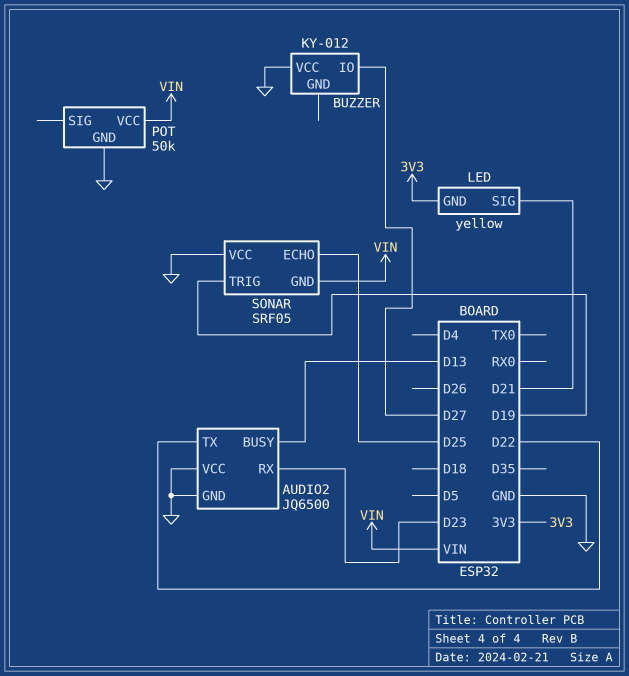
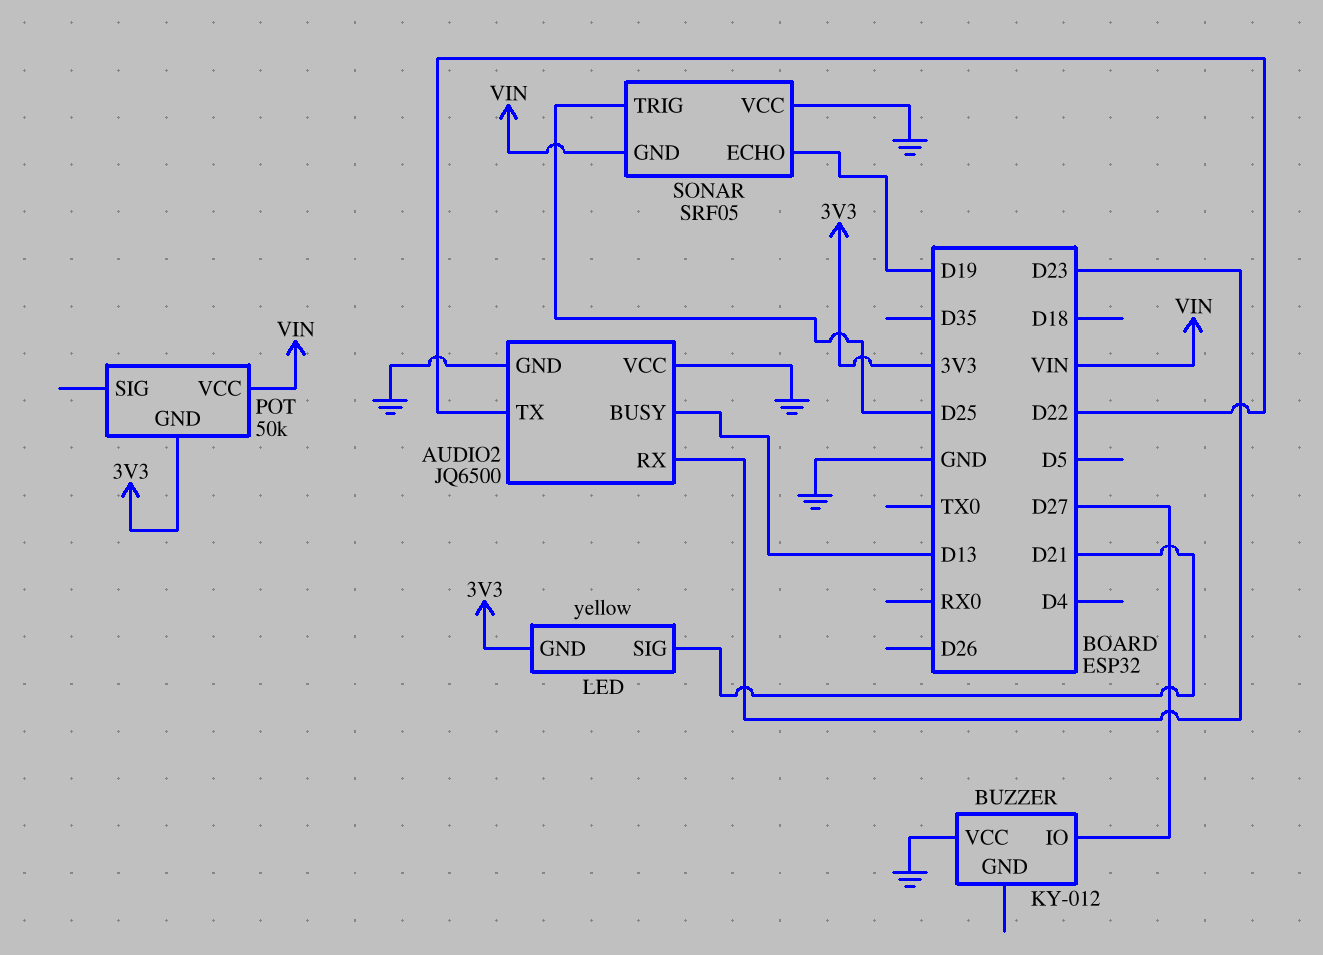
POT pin GND: GND -> 3V3
SONAR pin ECHO: D25 -> D19
SONAR pin TRIG: D19 -> D25

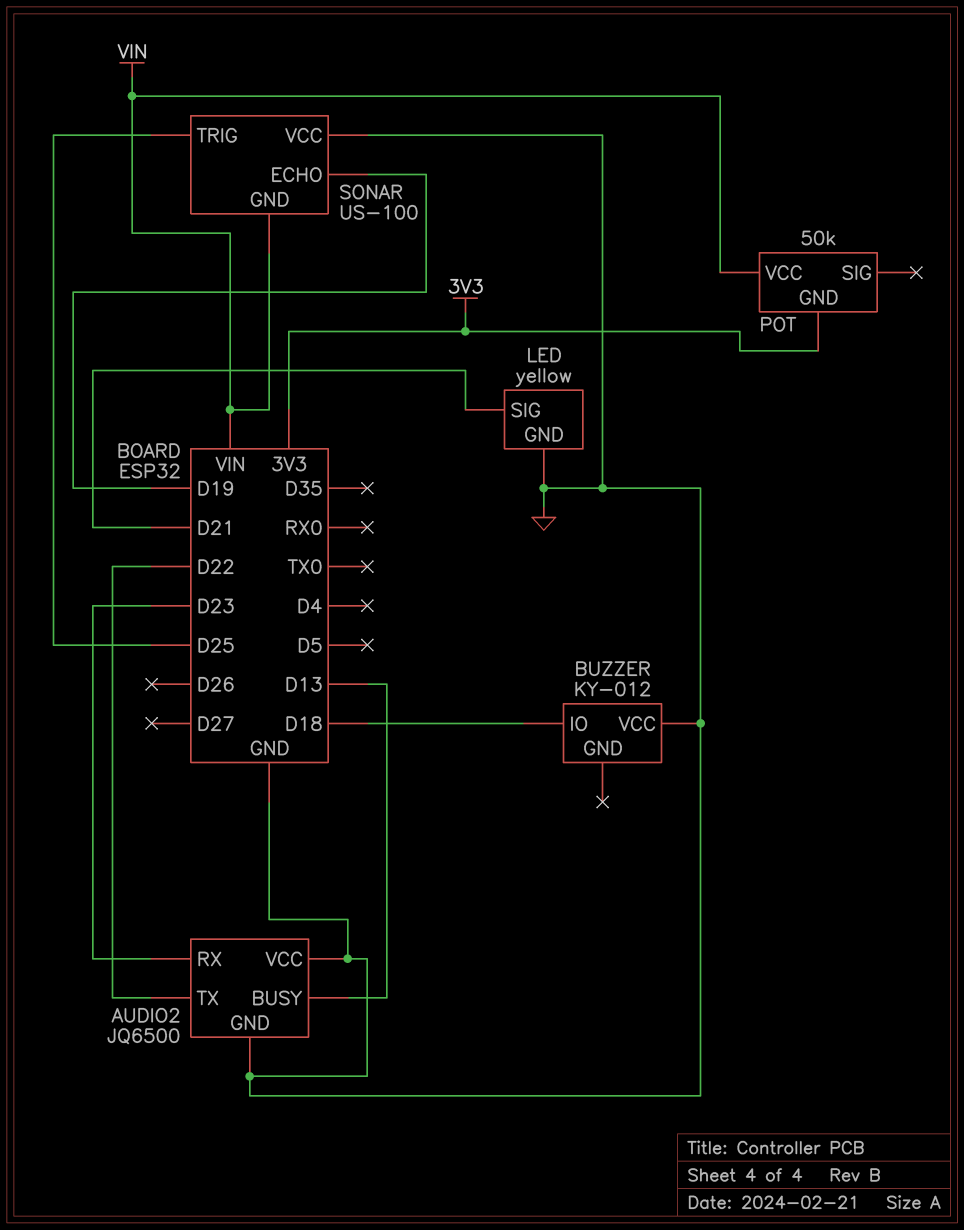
BUZZER pin IO: D27 -> D18
LED pin GND: 3V3 -> GND
SONAR: SRF05 -> US-100

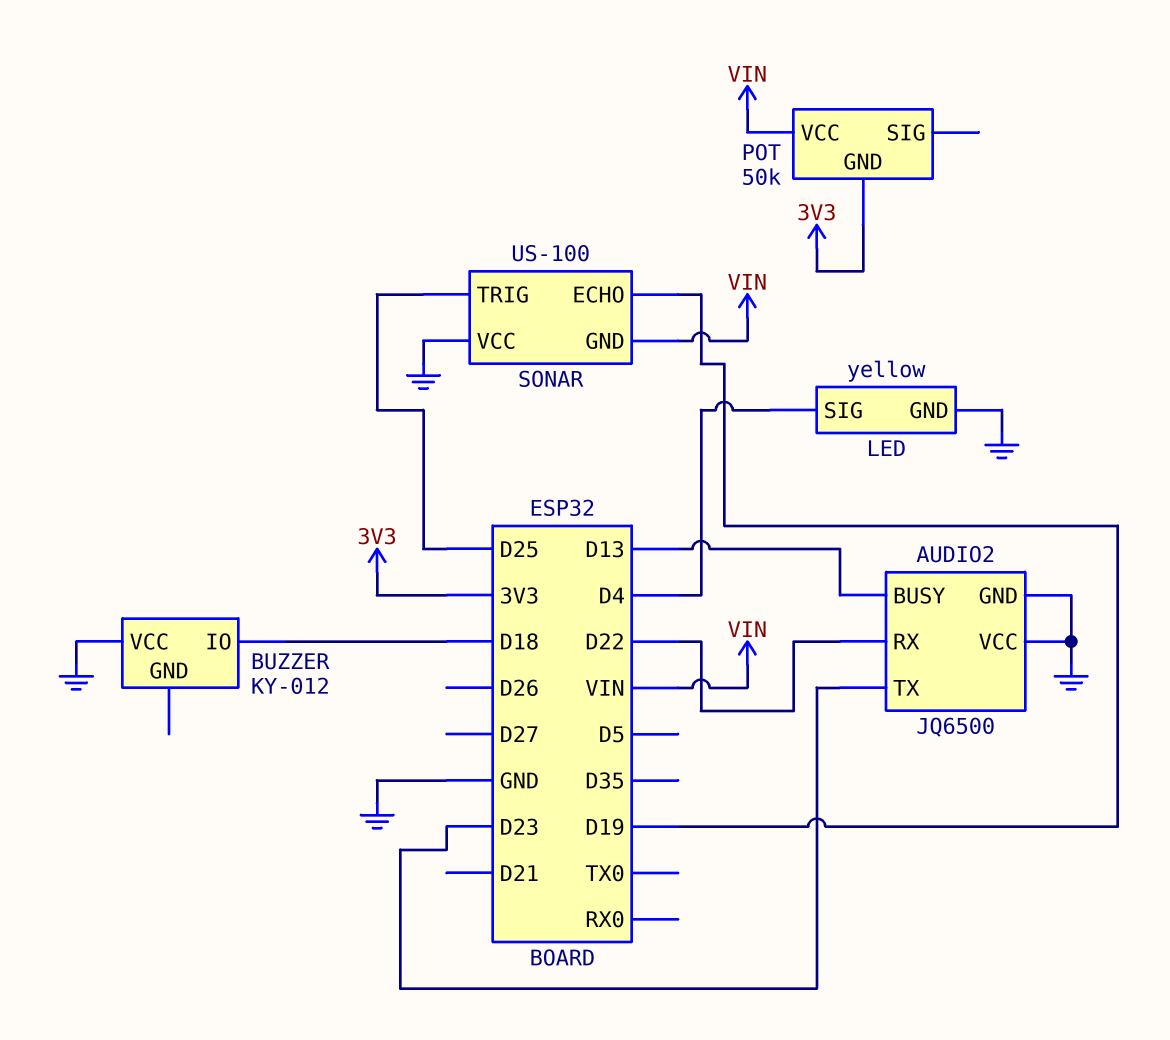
AUDIO2 pin RX: D23 -> D22
AUDIO2 pin TX: D22 -> D23
LED pin SIG: D21 -> D4

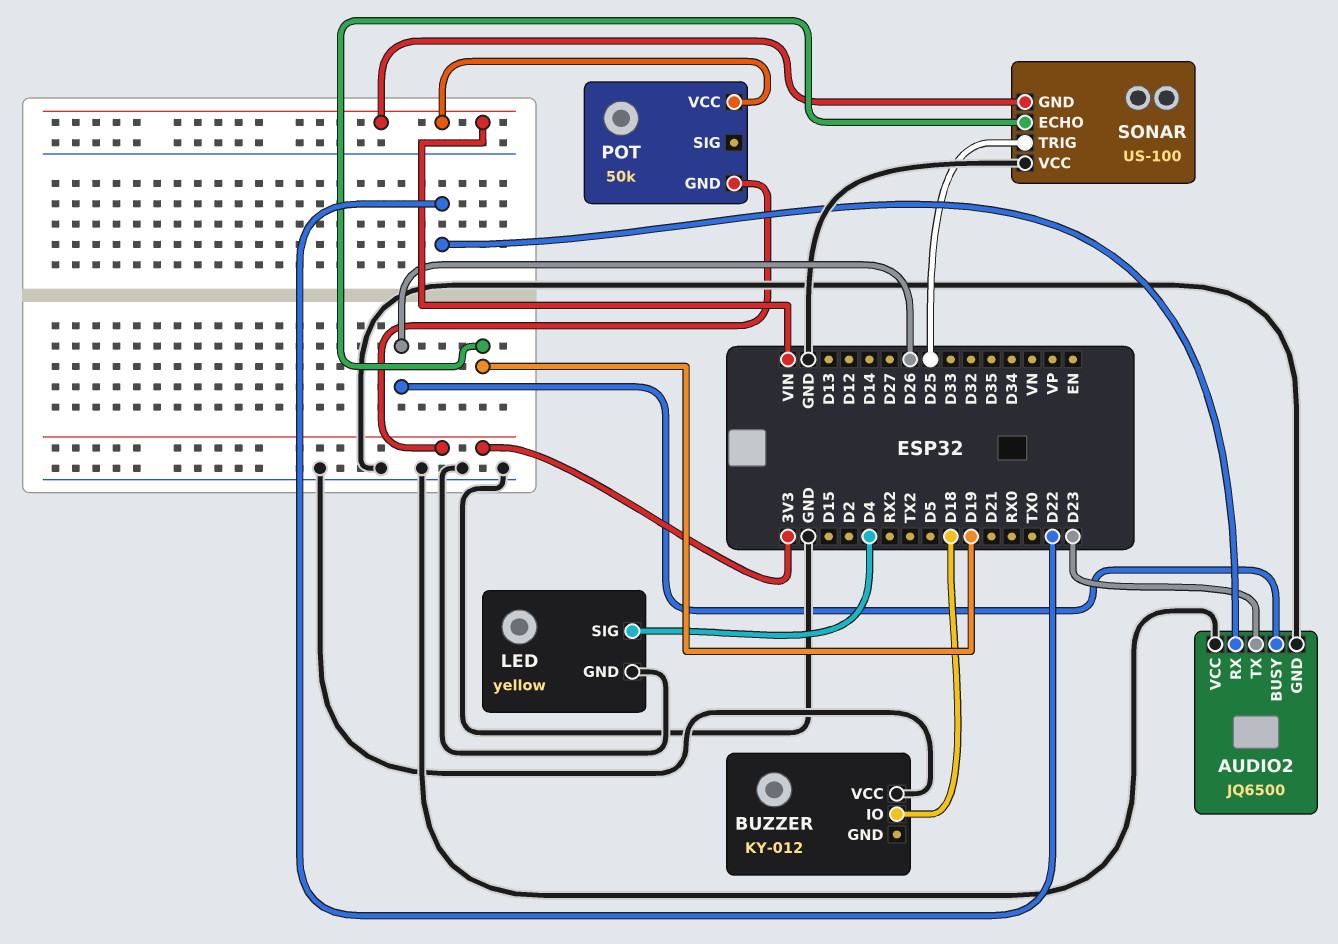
AUDIO2 pin BUSY: D13 -> D26

